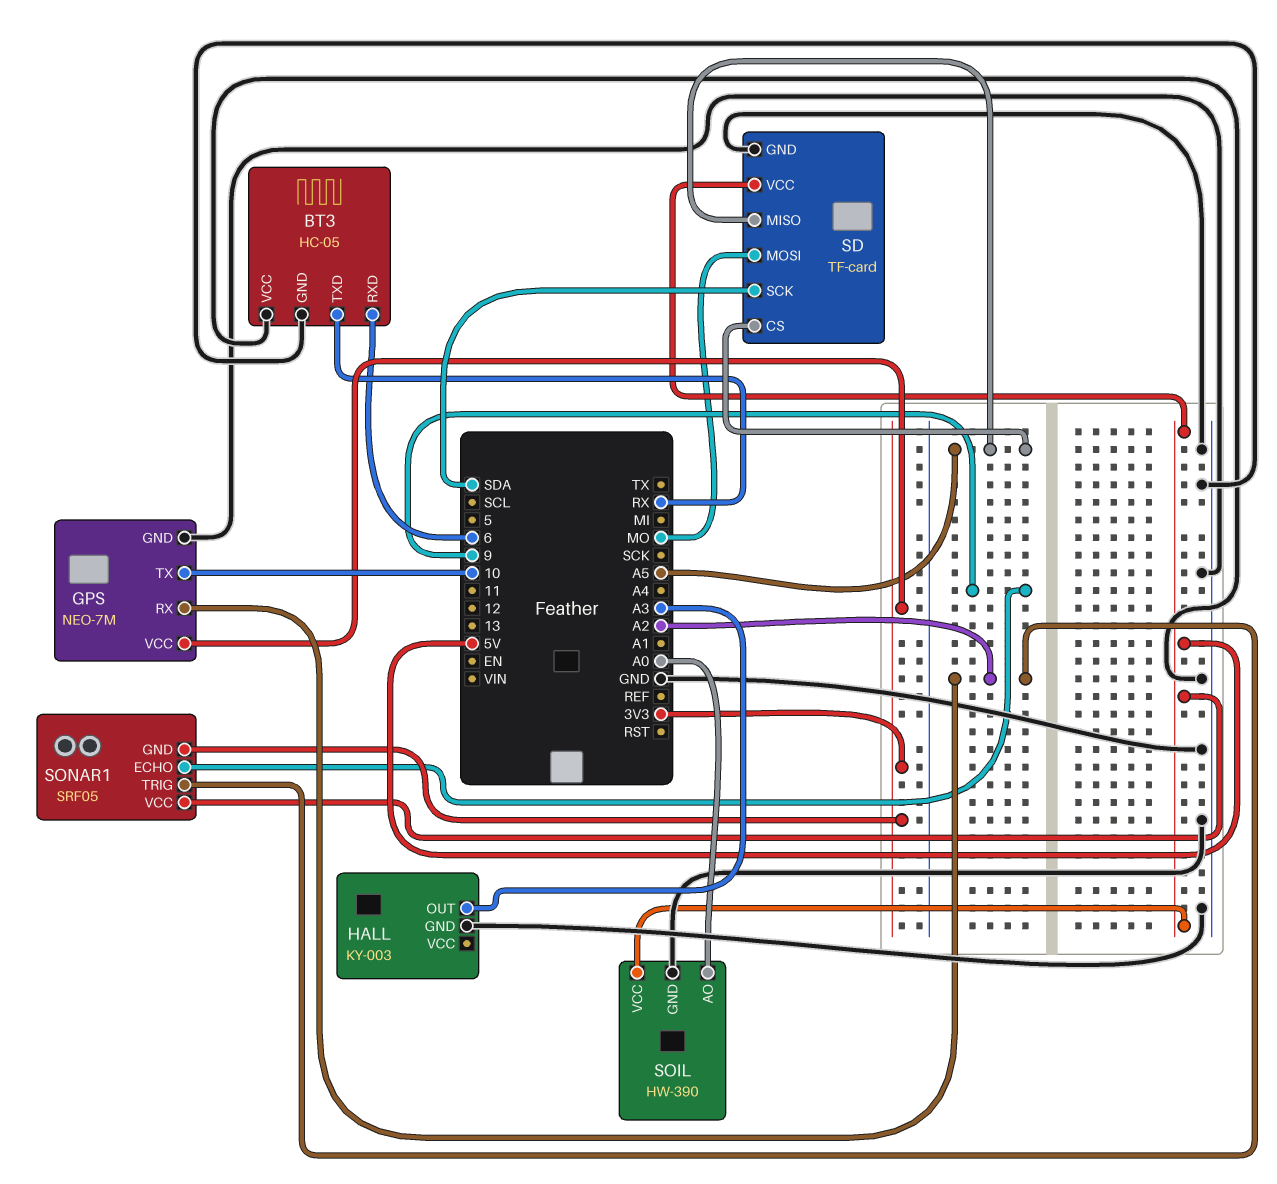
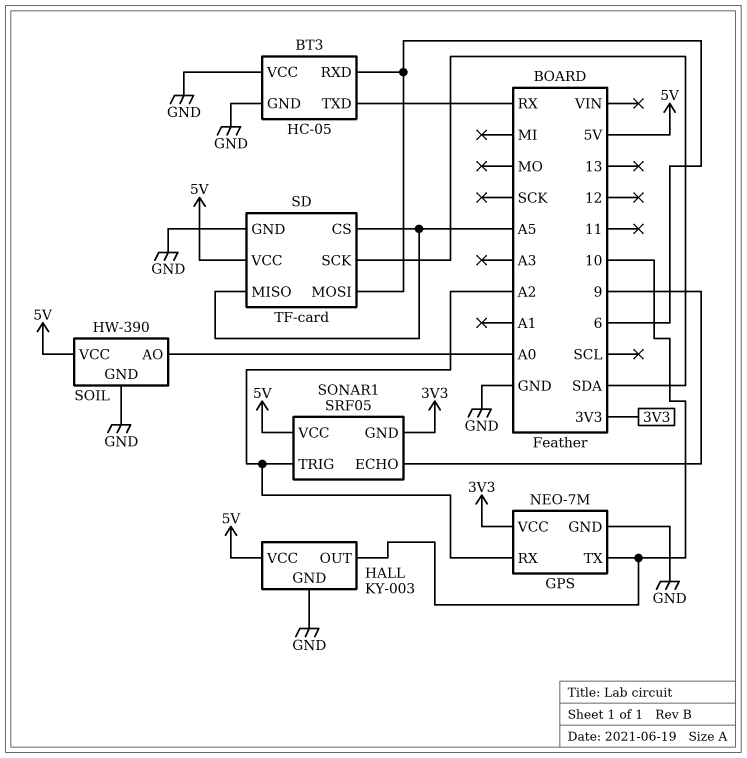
HALL pin OUT: A3 -> 10
HALL pin VCC: none -> 5V
SD pin MOSI: MO -> 6

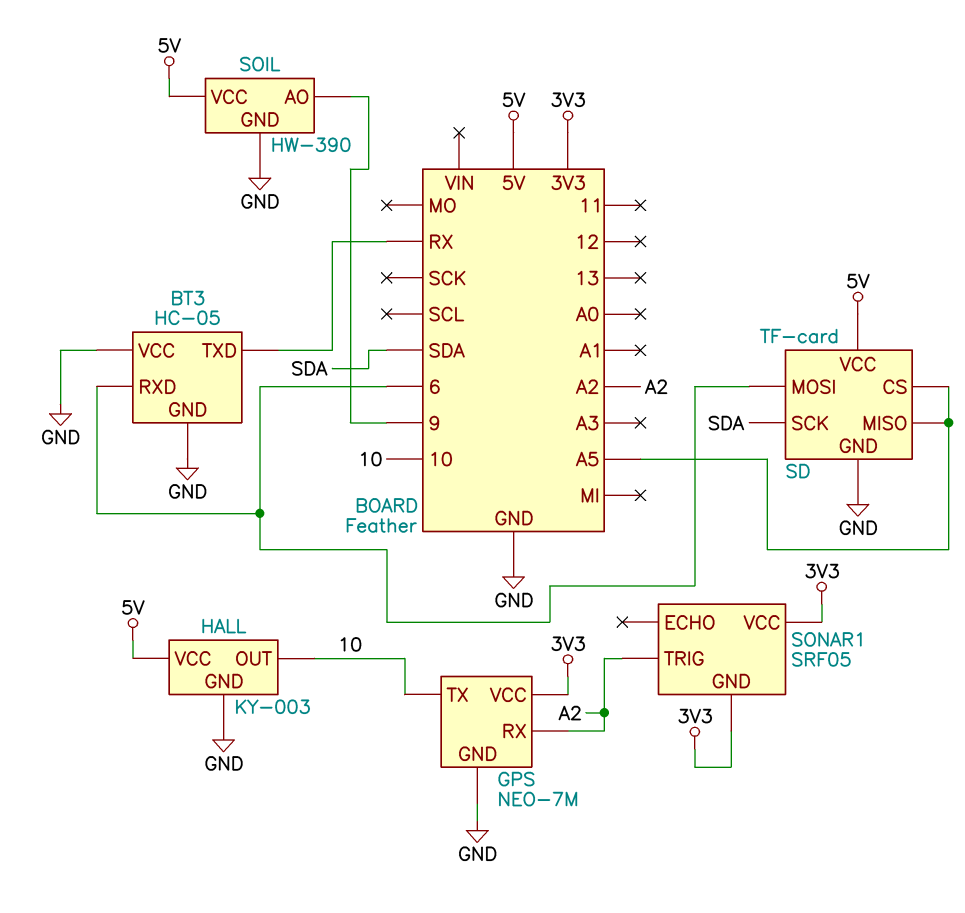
SOIL pin AO: A0 -> 9
SONAR1 pin ECHO: 9 -> none
SONAR1 pin VCC: 5V -> 3V3

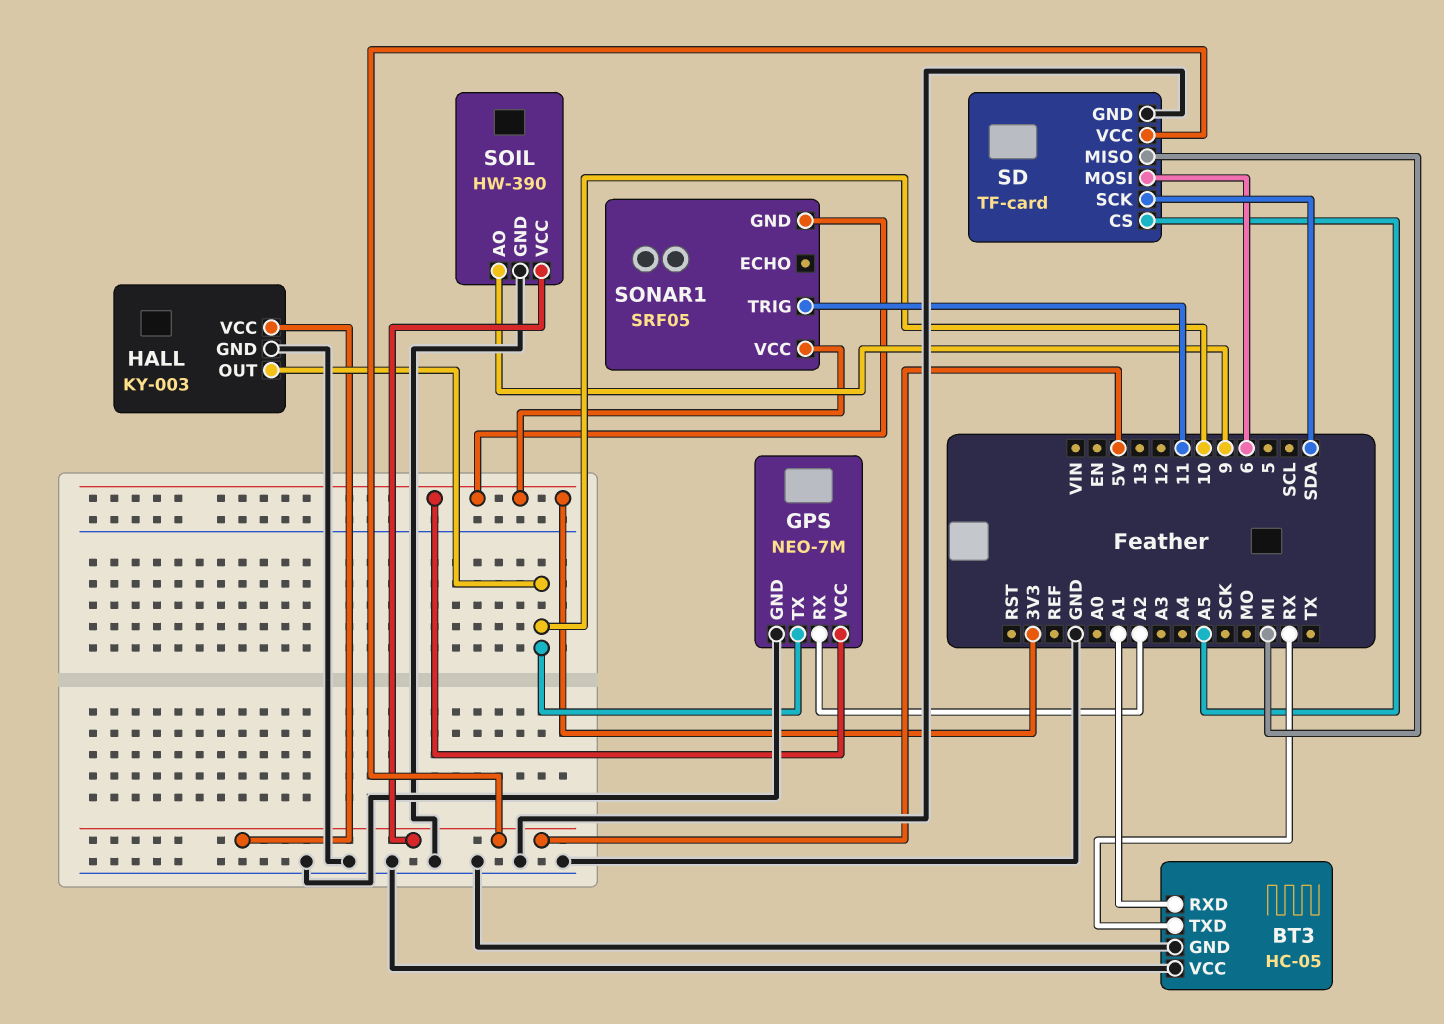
BT3 pin RXD: 6 -> A1
SD pin MISO: A5 -> MI
SONAR1 pin TRIG: A2 -> 11

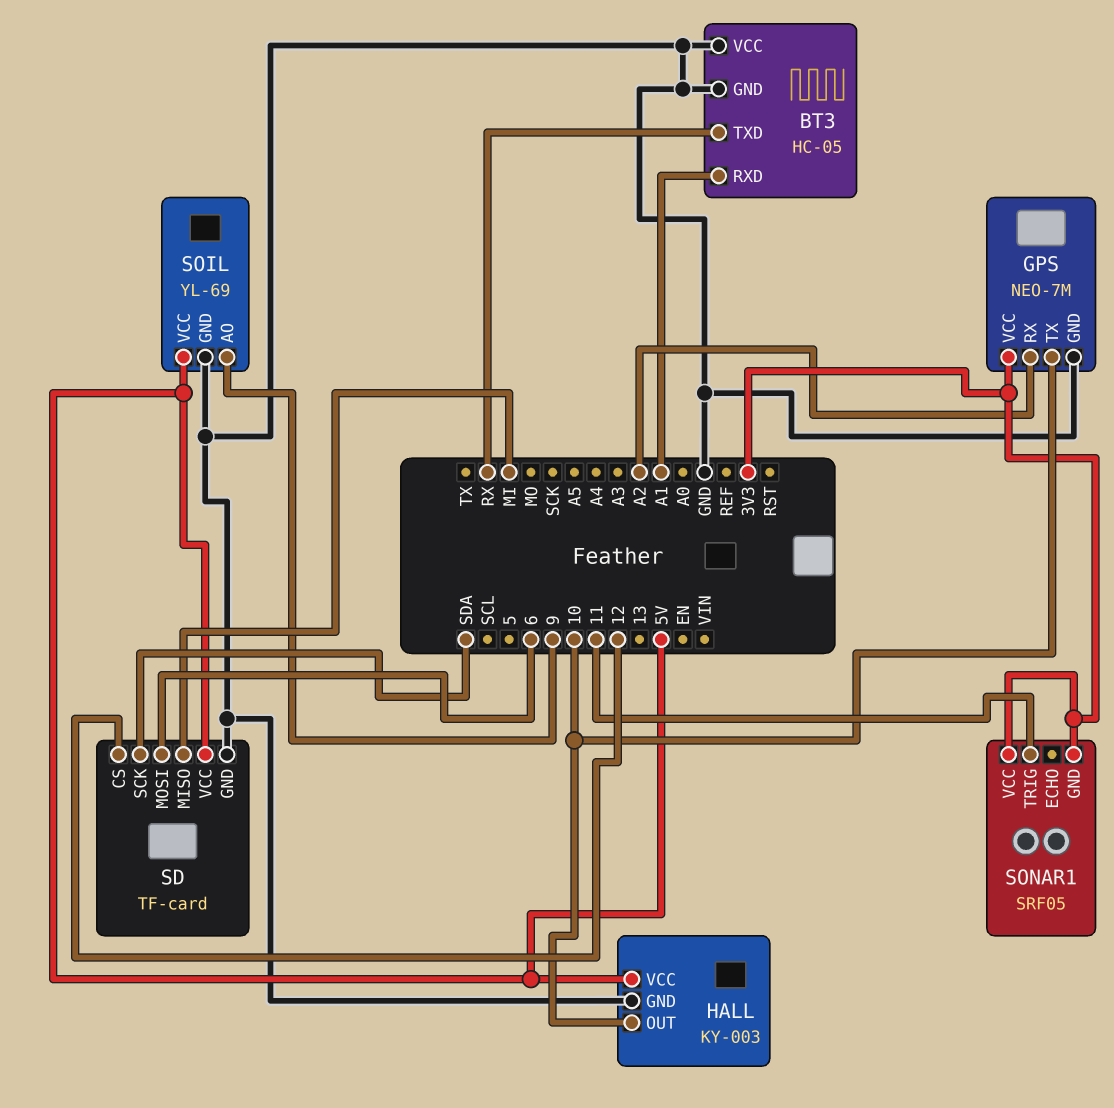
SD pin CS: A5 -> 12
SOIL: HW-390 -> YL-69

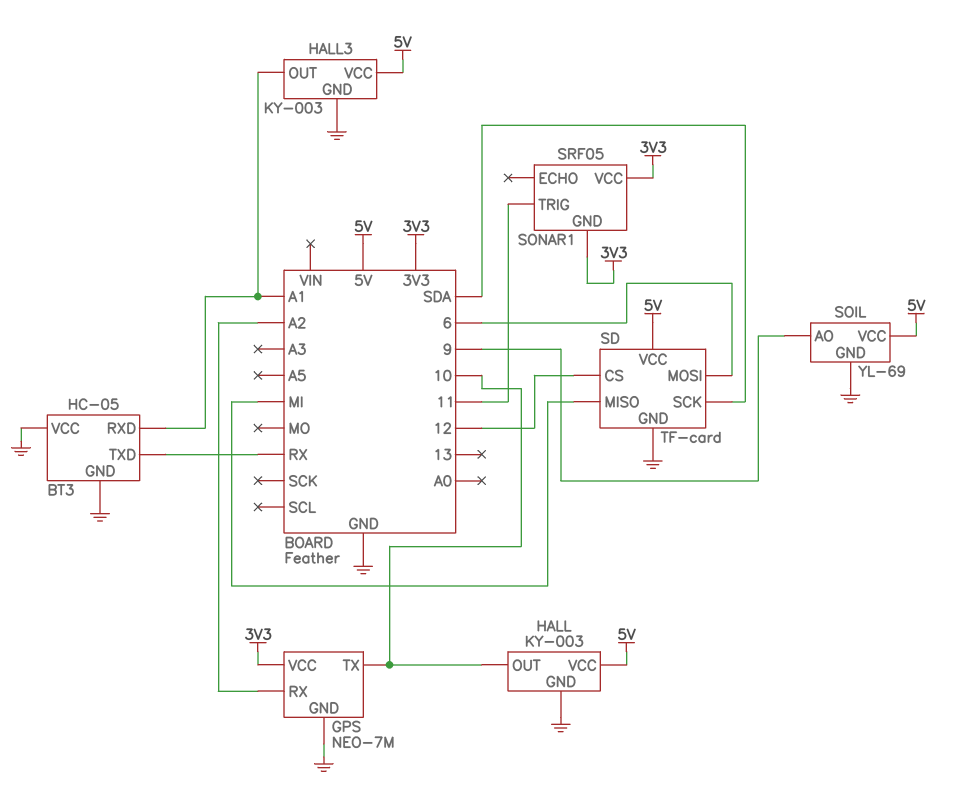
HALL3: none -> KY-003
HALL3 pin GND: none -> GND
HALL3 pin OUT: none -> A1
HALL3 pin VCC: none -> 5V

